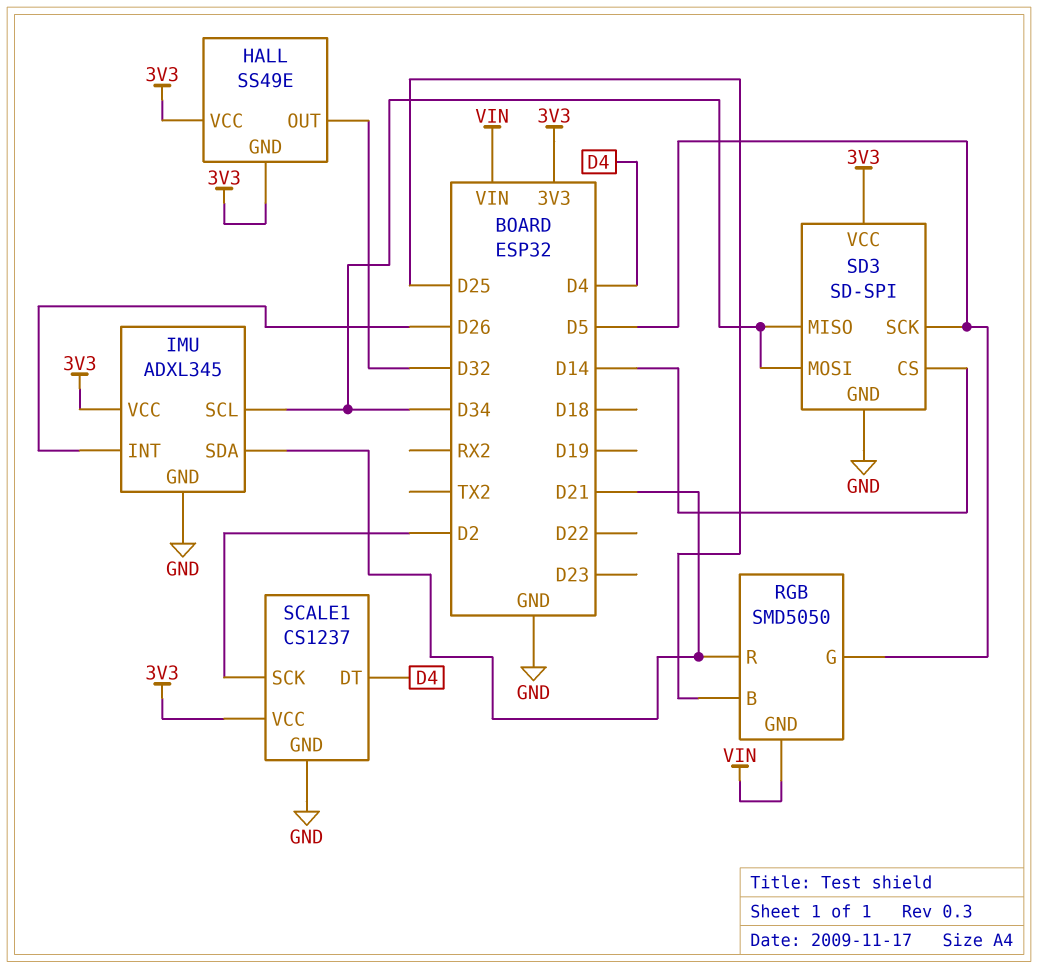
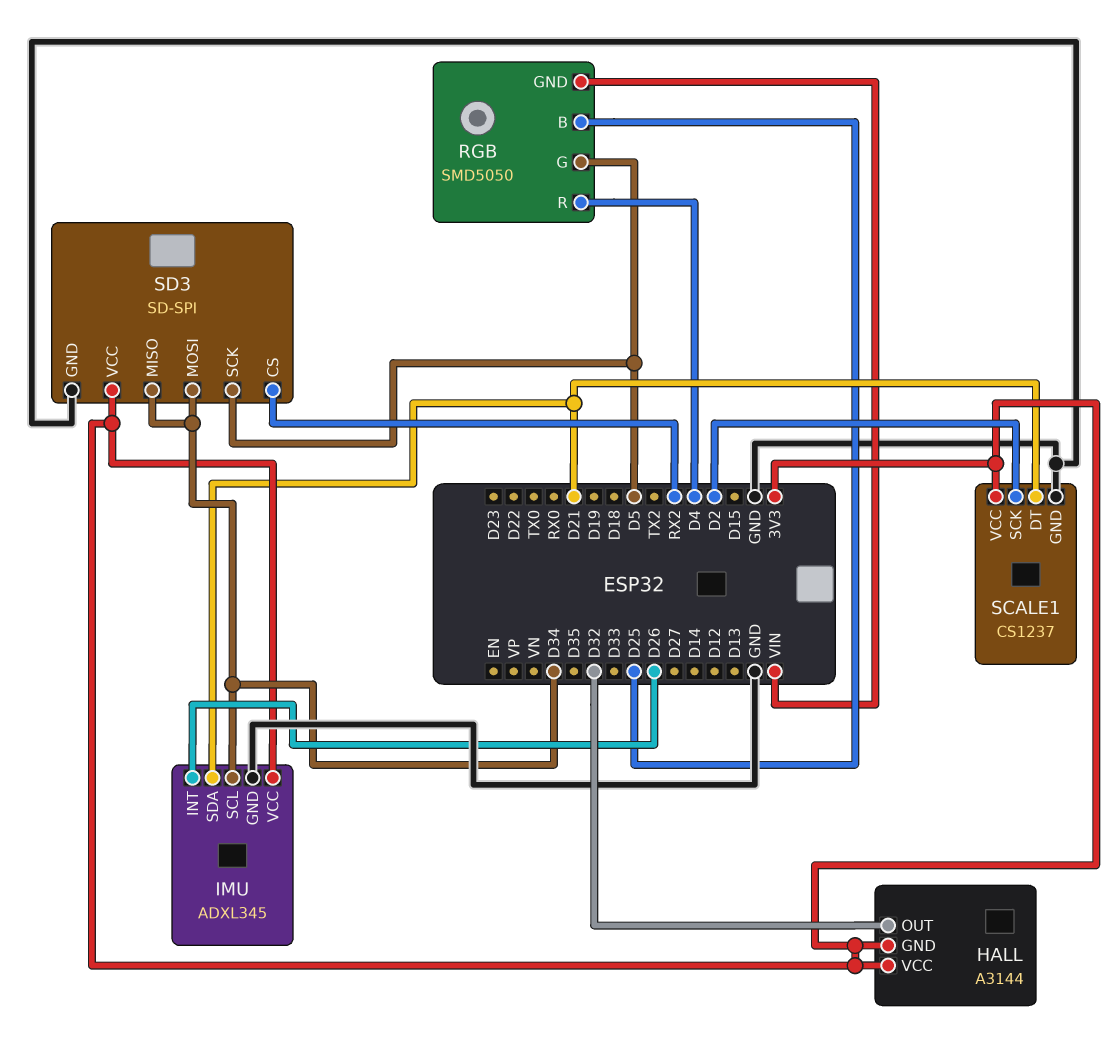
HALL: SS49E -> A3144
RGB pin R: D21 -> D4
SCALE1 pin DT: D4 -> D21
SD3 pin CS: D14 -> RX2

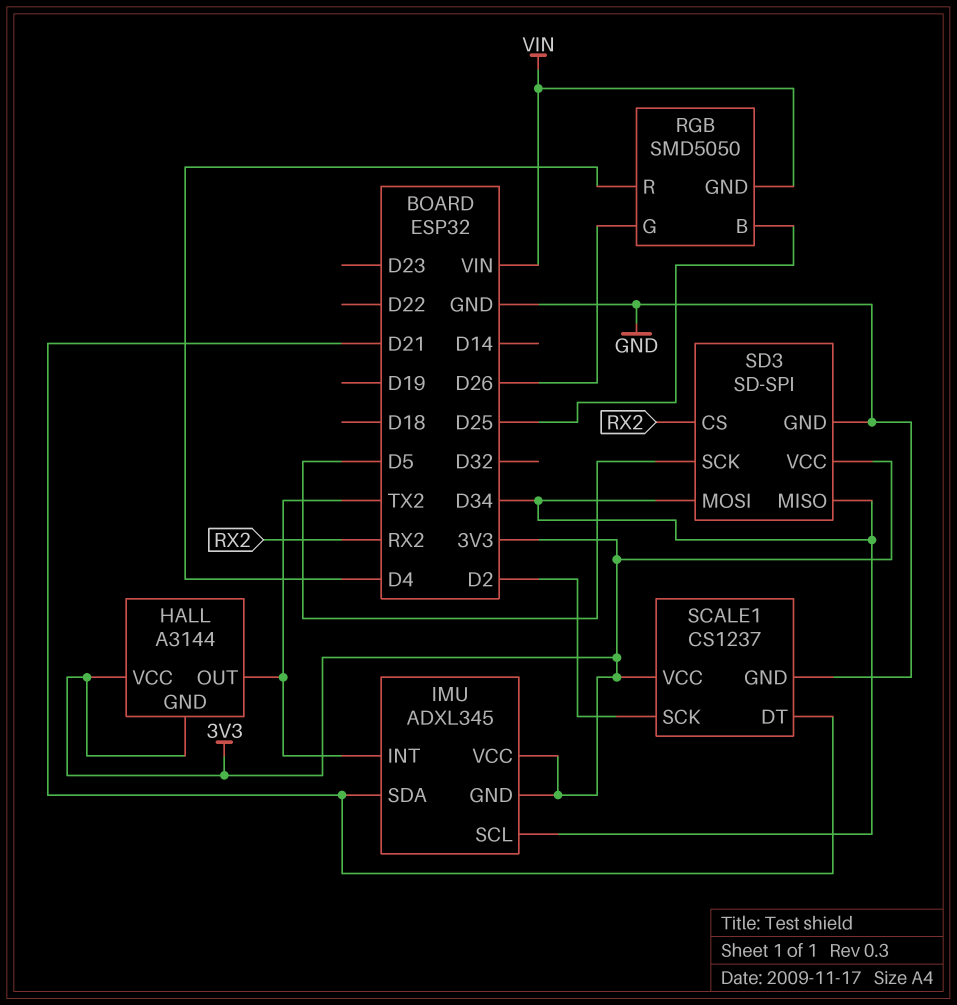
HALL pin OUT: D32 -> TX2
IMU pin GND: GND -> 3V3
IMU pin INT: D26 -> TX2
RGB pin G: D5 -> D26

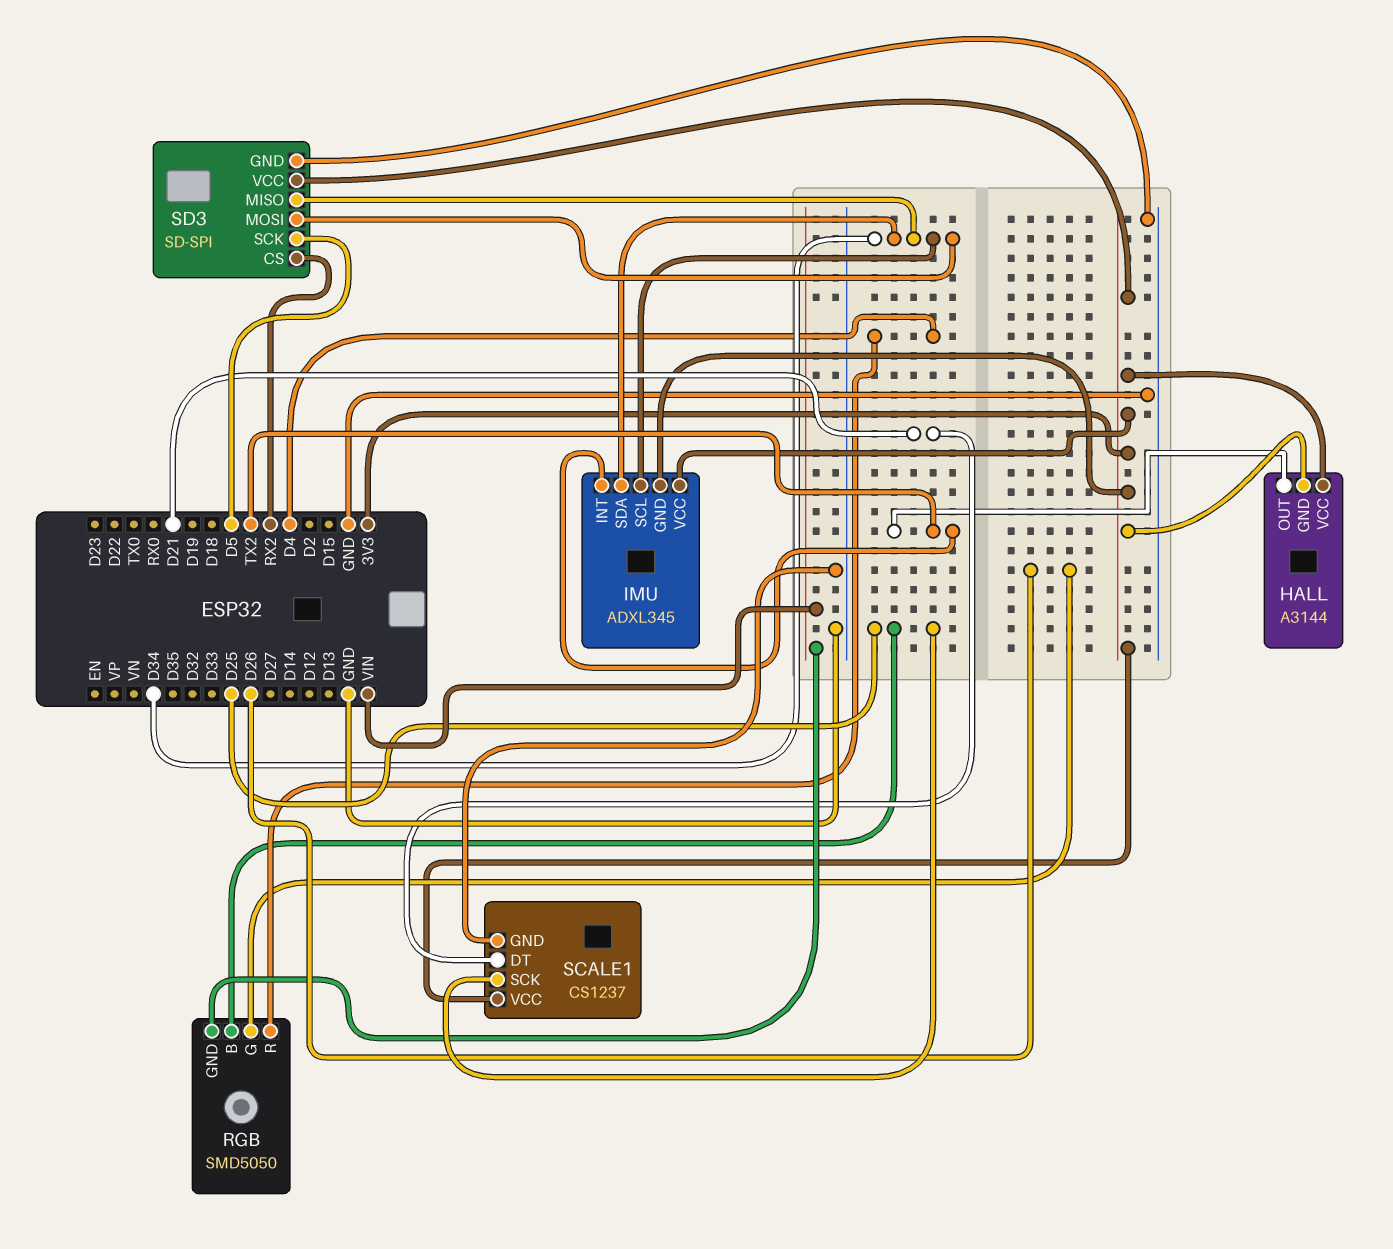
IMU pin SDA: D21 -> D34
SCALE1 pin SCK: D2 -> D25

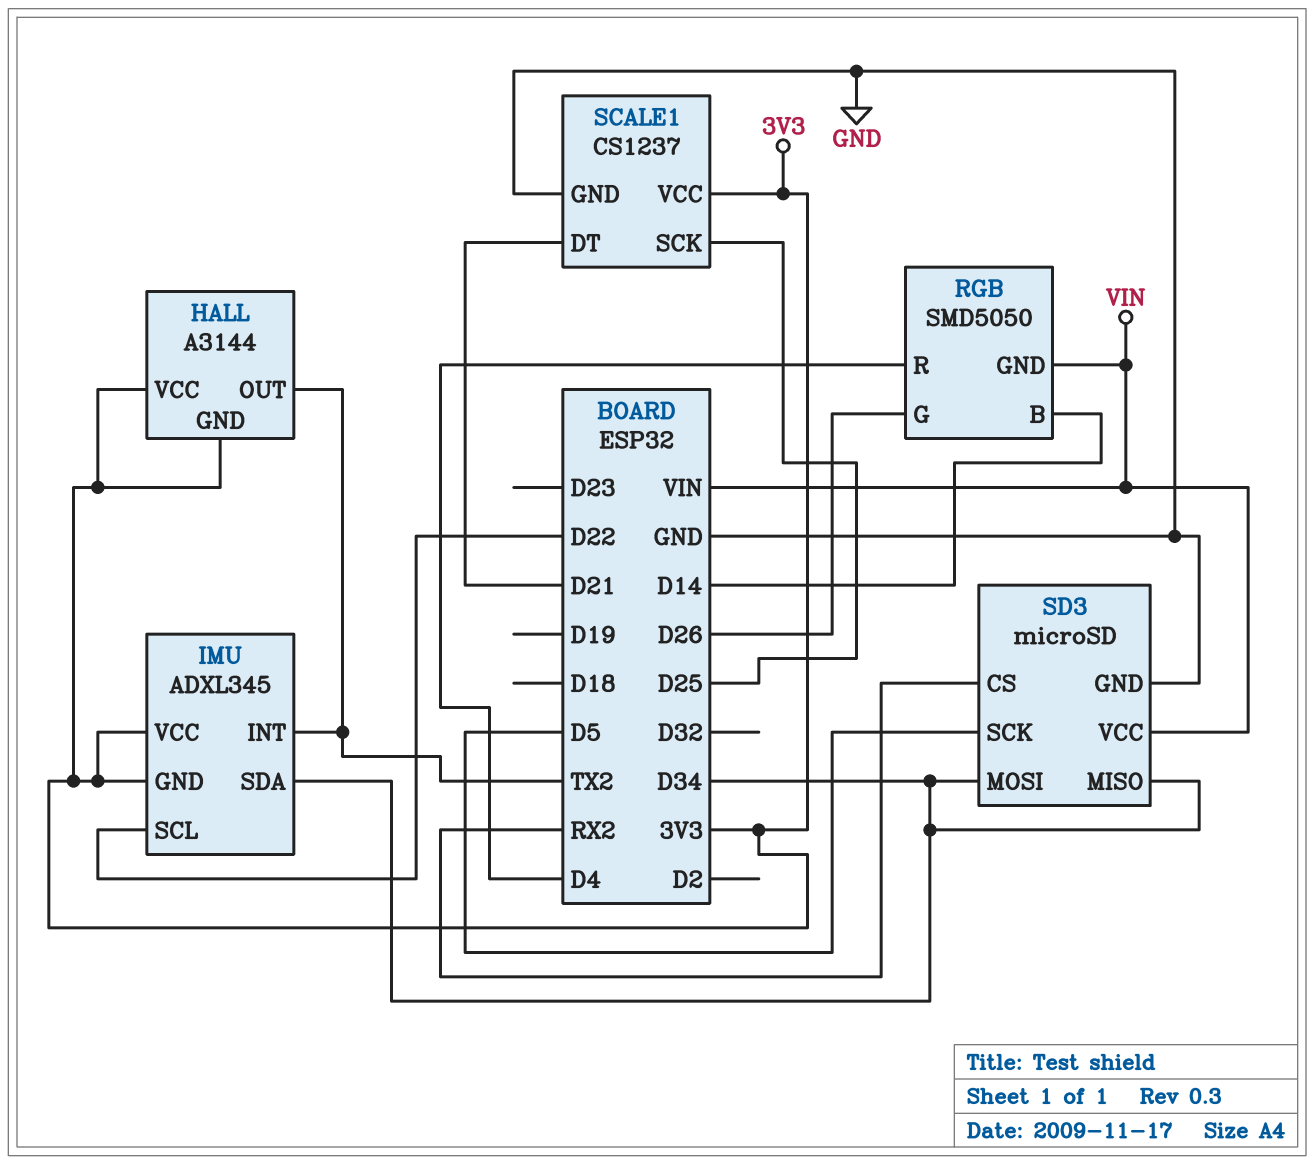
IMU pin SCL: D34 -> D22
RGB pin B: D25 -> D14
SD3: SD-SPI -> microSD
SD3 pin VCC: 3V3 -> VIN

